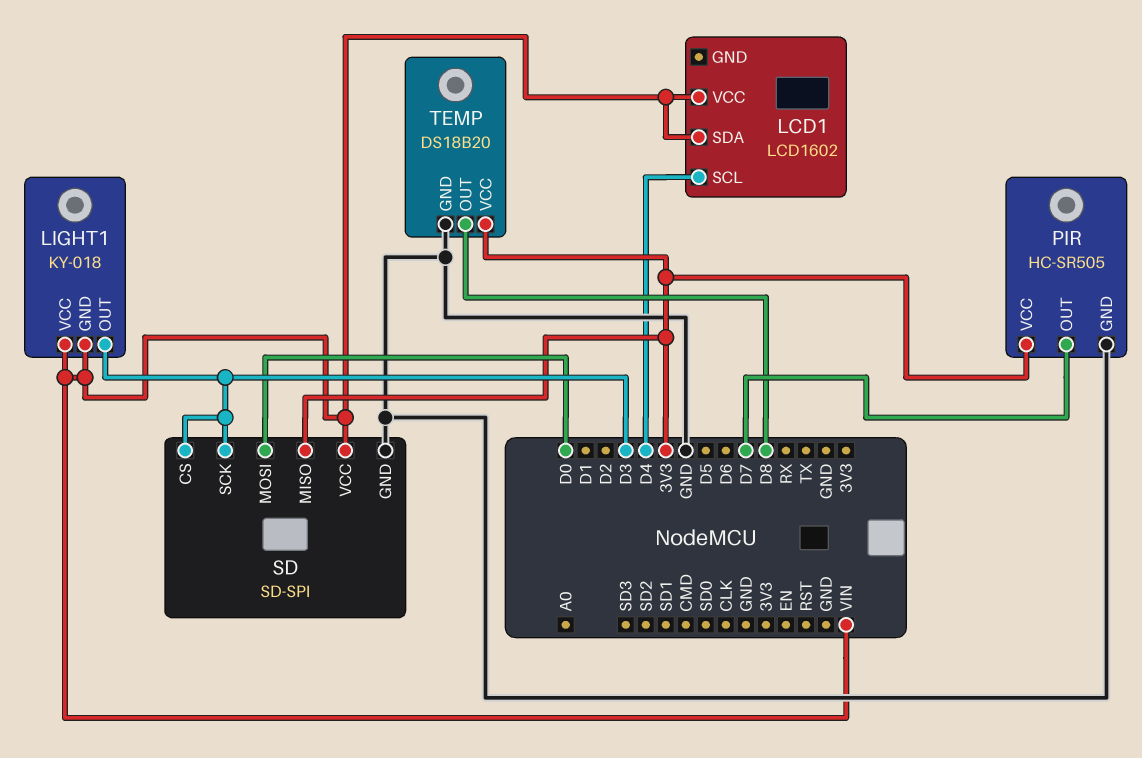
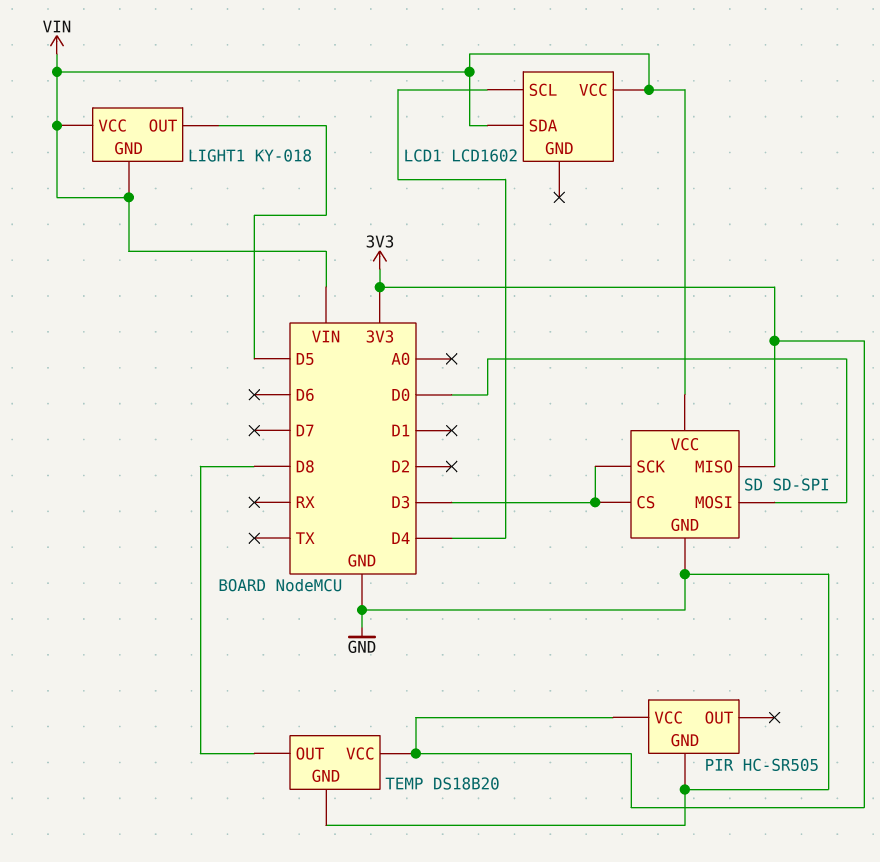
LIGHT1 pin OUT: D3 -> D5
PIR pin OUT: D7 -> none

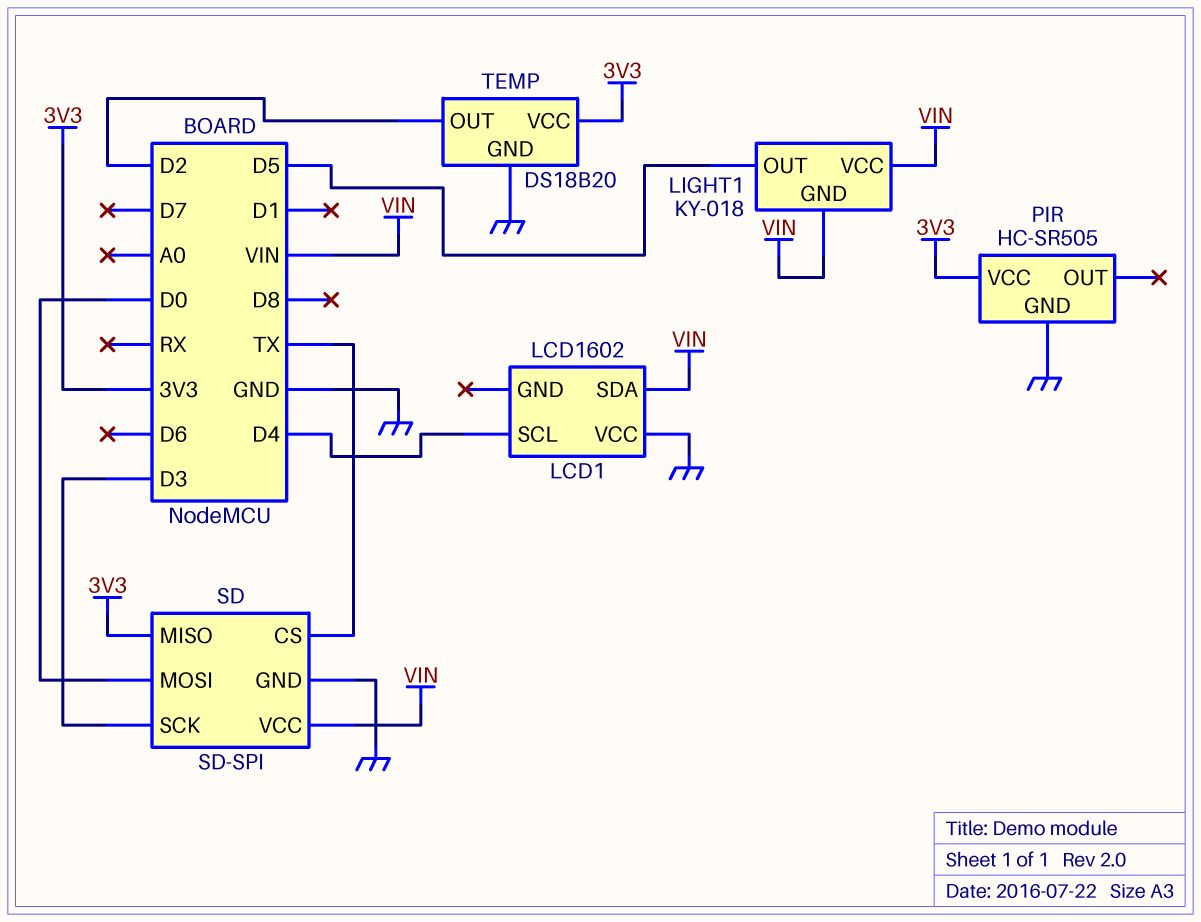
LCD1 pin VCC: VIN -> GND
SD pin CS: D3 -> TX
TEMP pin OUT: D8 -> D2

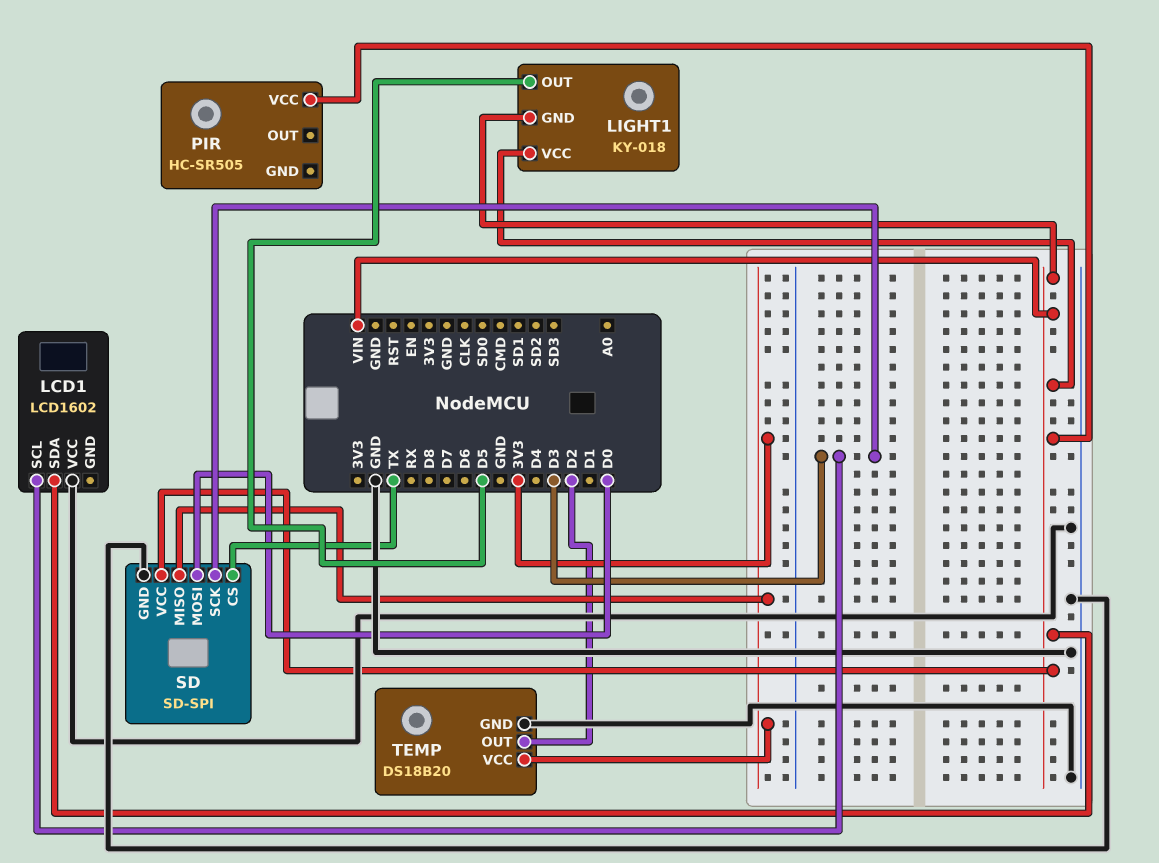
LCD1 pin SCL: D4 -> D3
PIR pin GND: GND -> none
PIR pin VCC: 3V3 -> VIN

